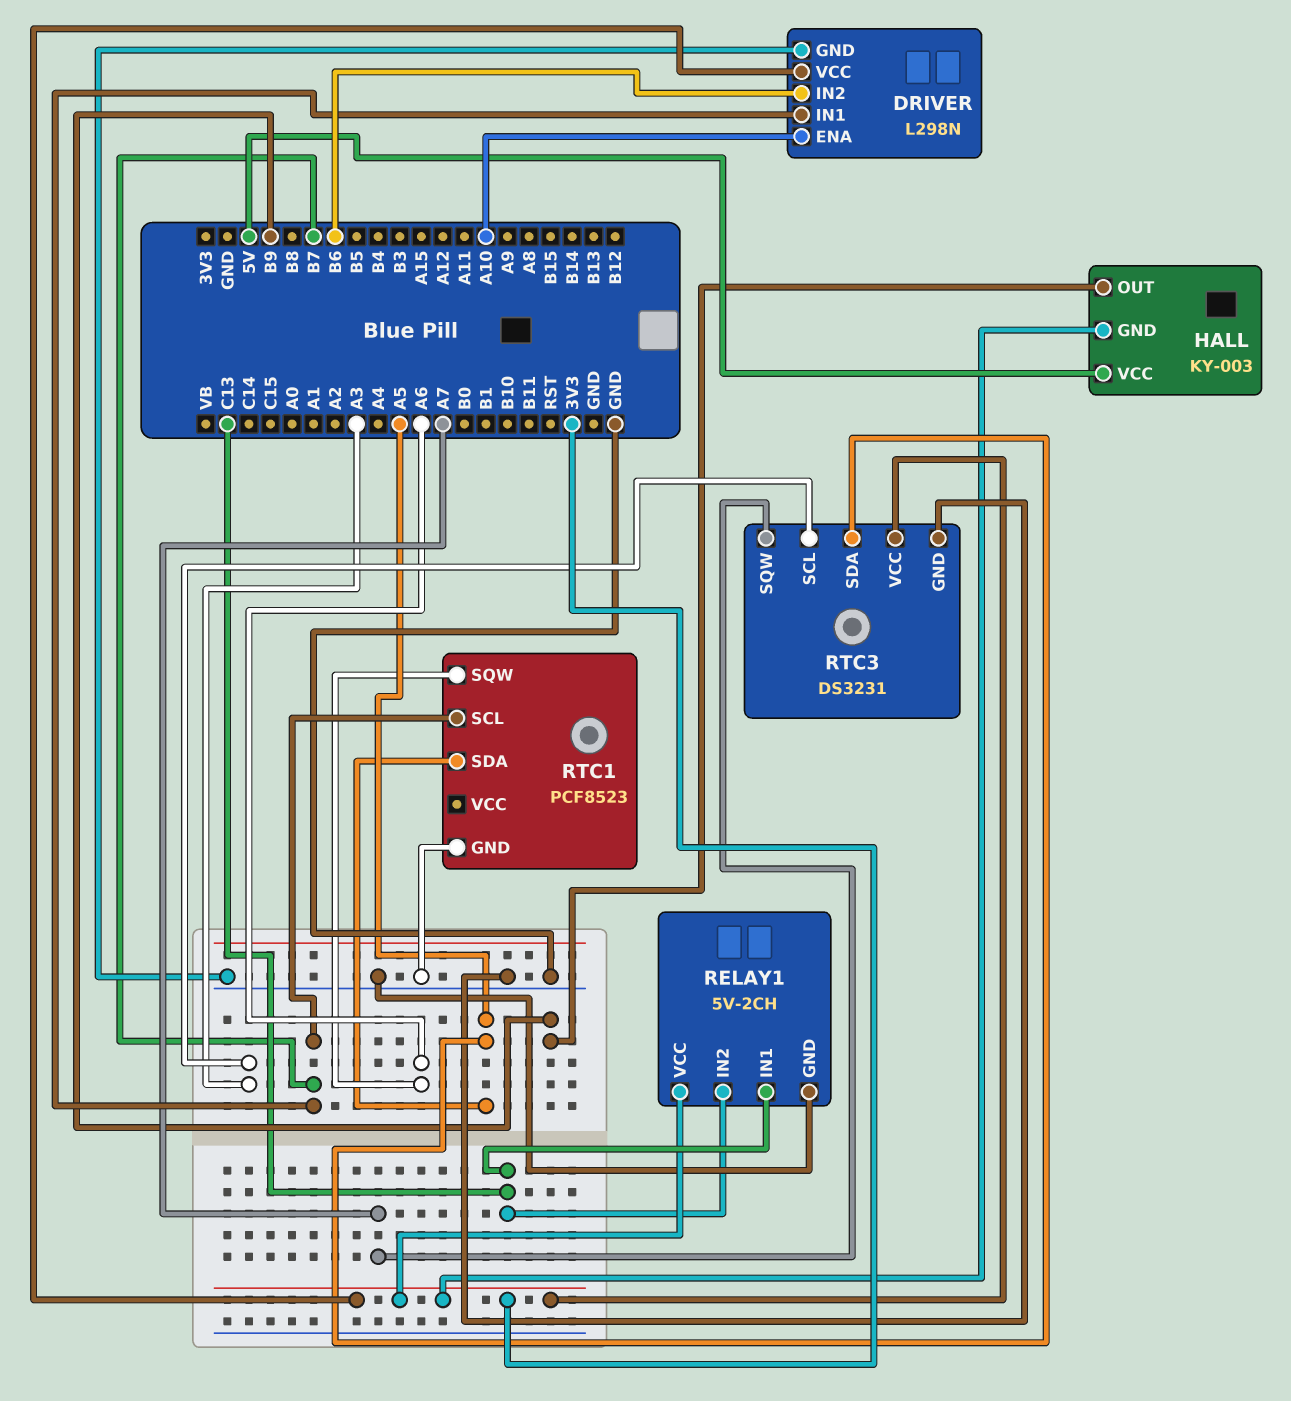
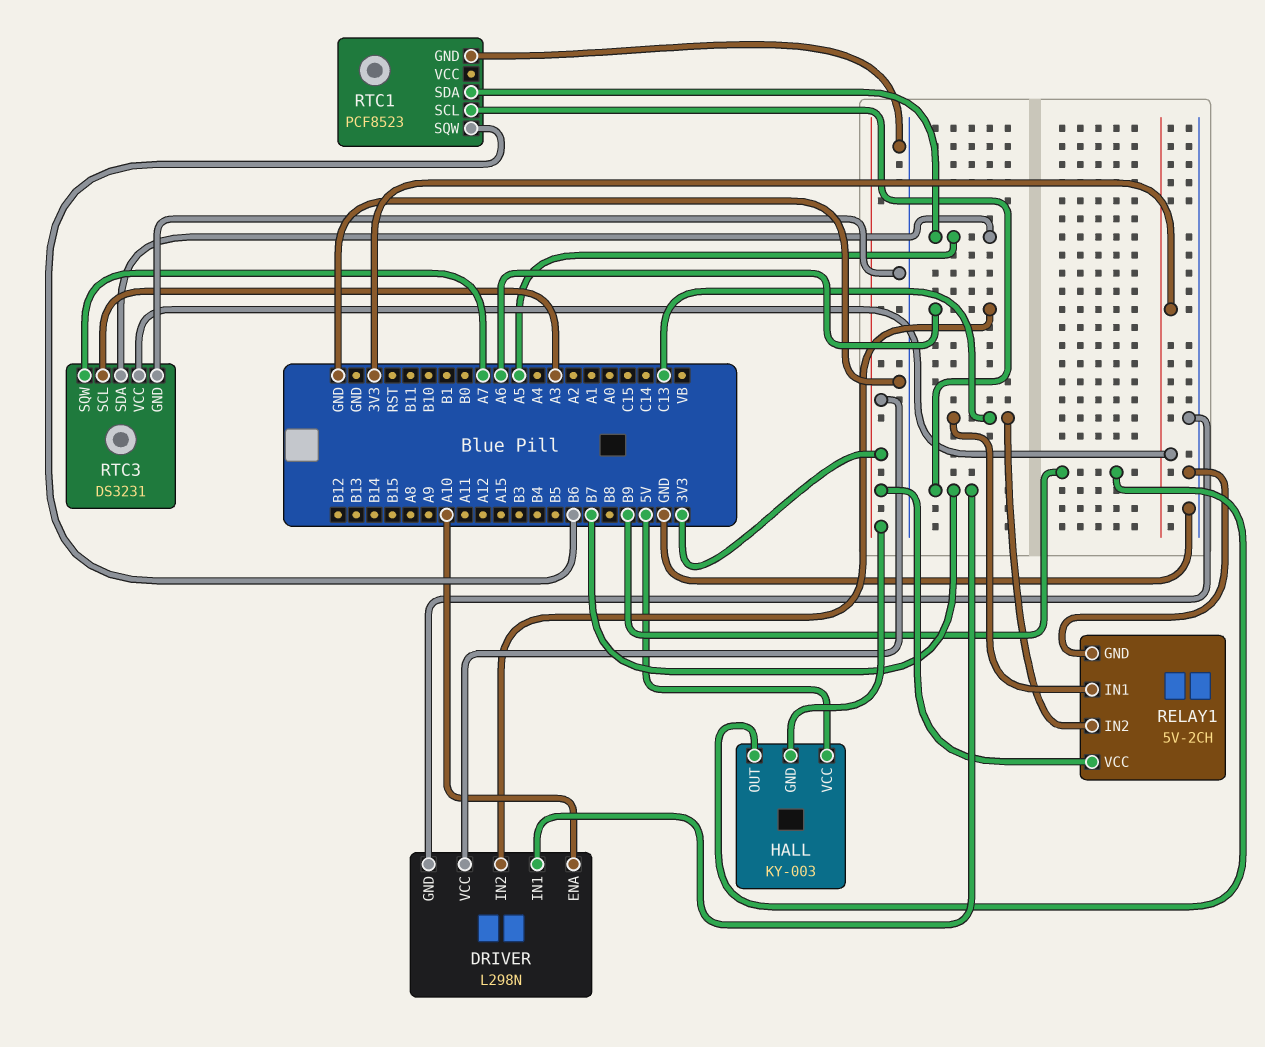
DRIVER pin IN2: B6 -> A6
RTC1 pin SQW: A6 -> B6

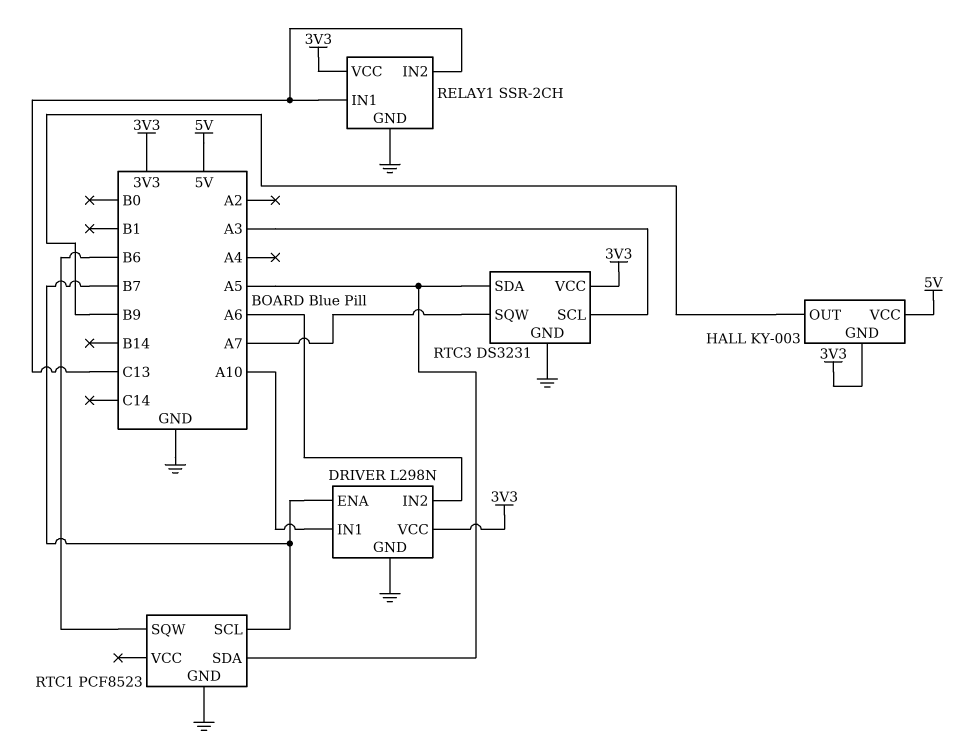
DRIVER pin ENA: A10 -> B7
DRIVER pin IN1: B7 -> A10
RELAY1: 5V-2CH -> SSR-2CH

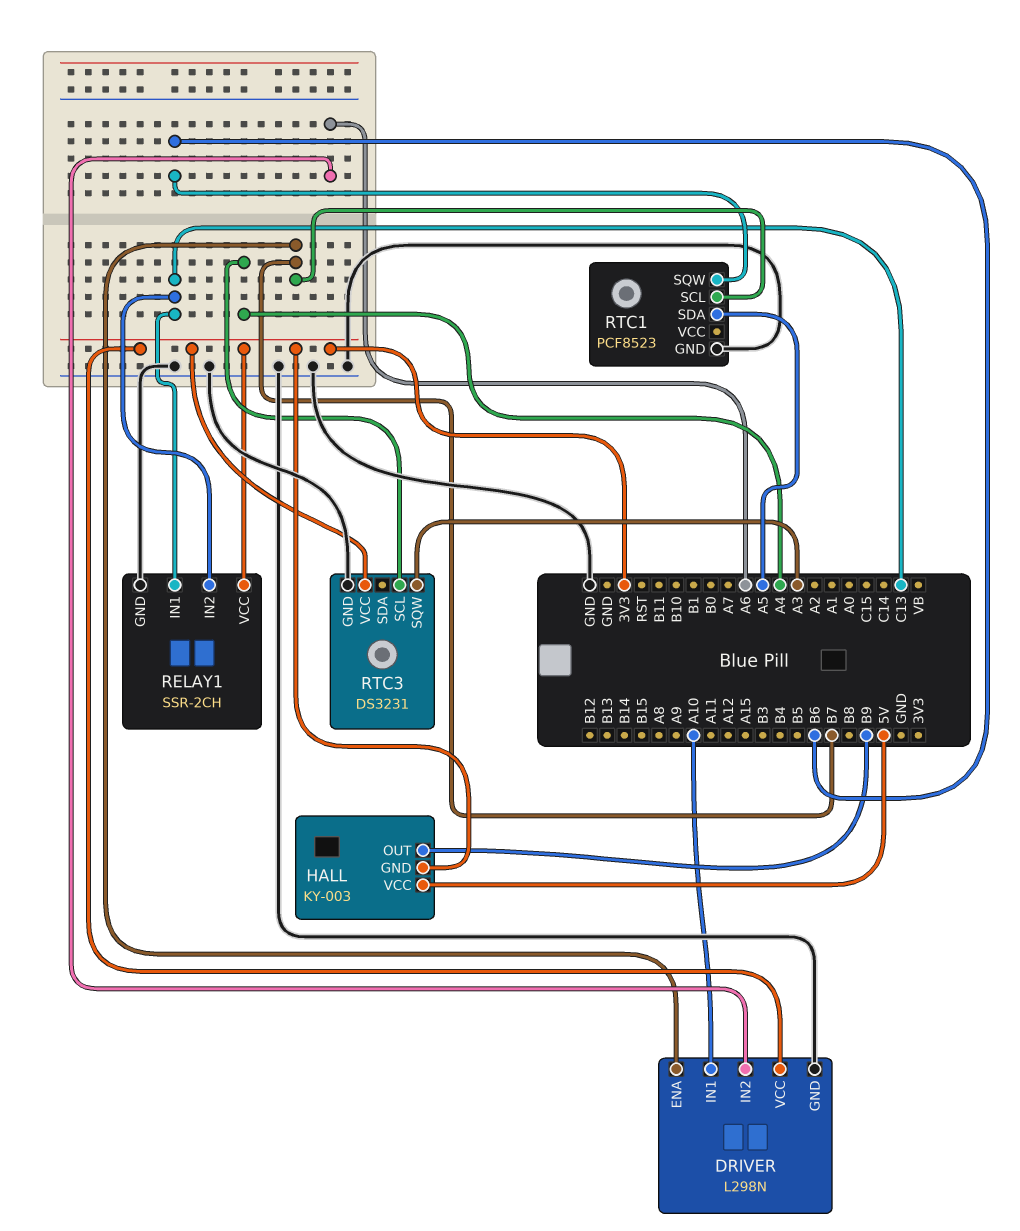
RTC3 pin SCL: A3 -> A4
RTC3 pin SDA: A5 -> none
RTC3 pin SQW: A7 -> A3

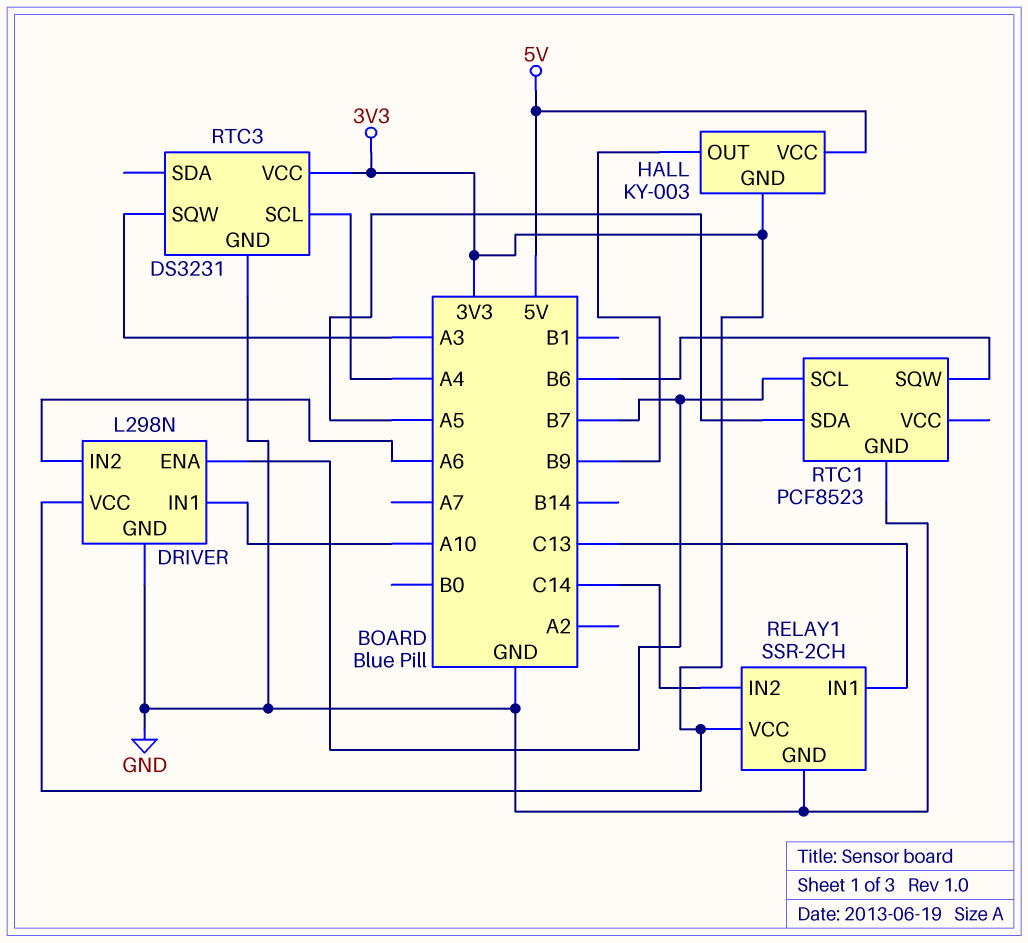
RELAY1 pin IN2: C13 -> C14

